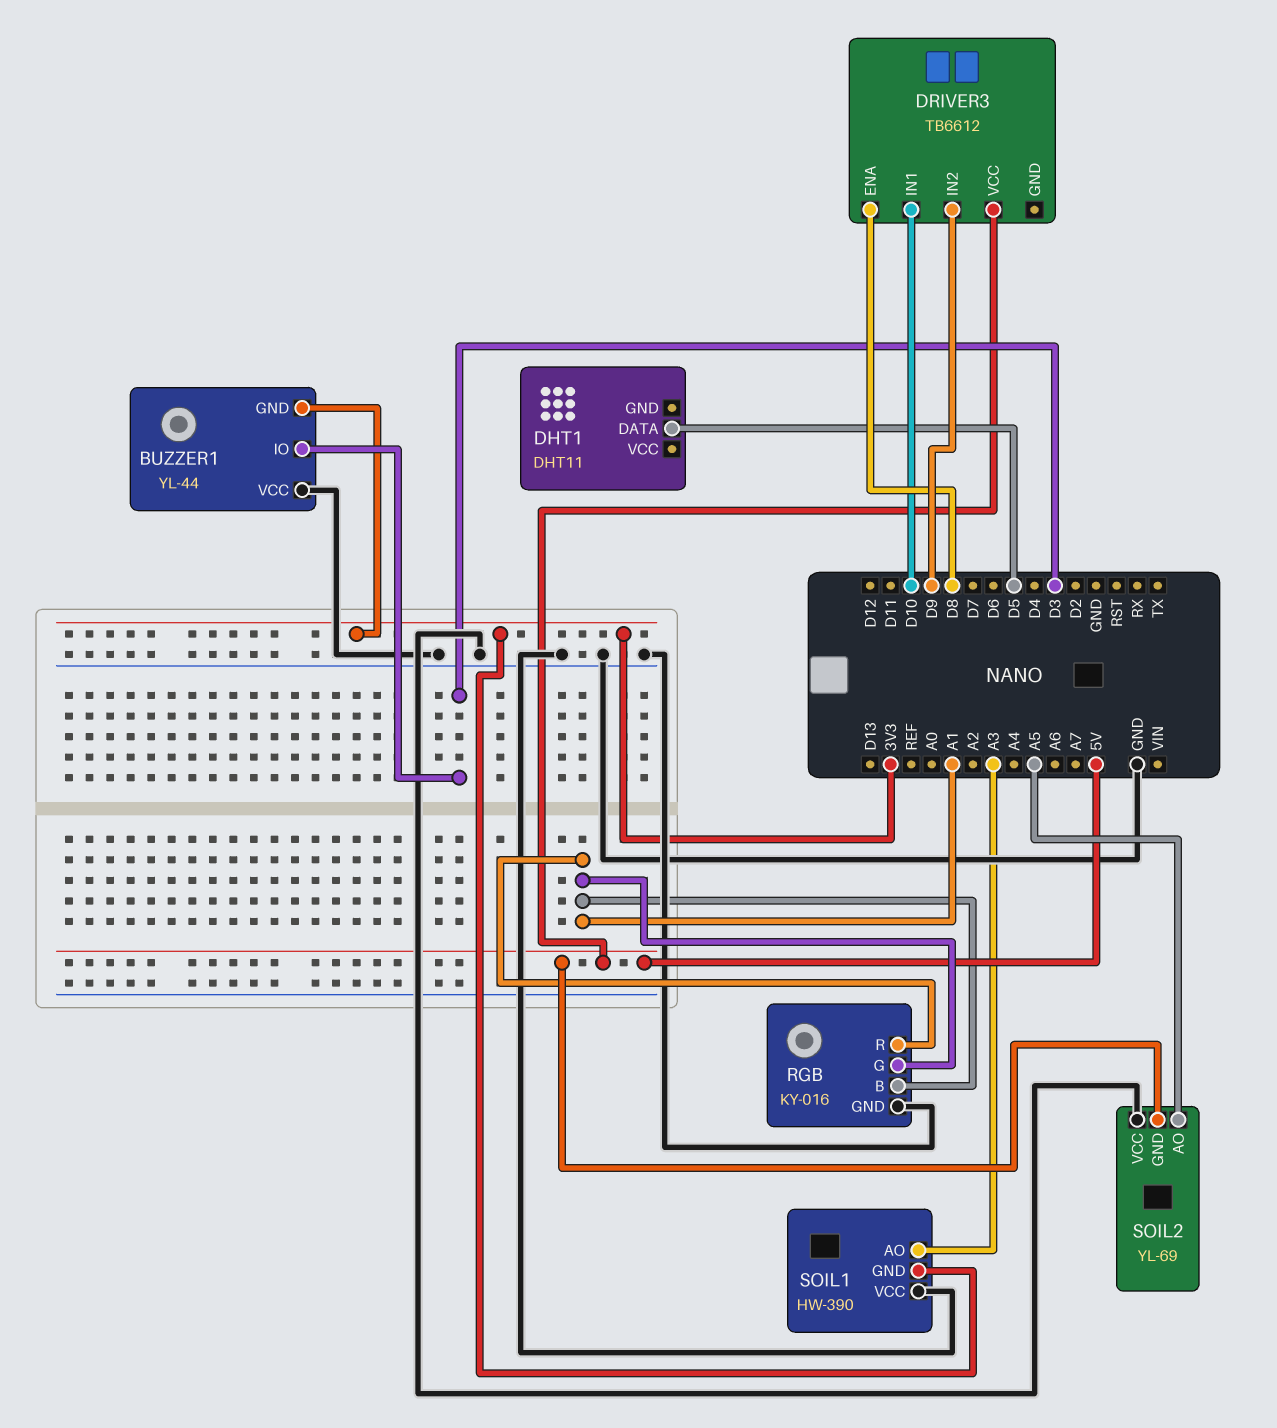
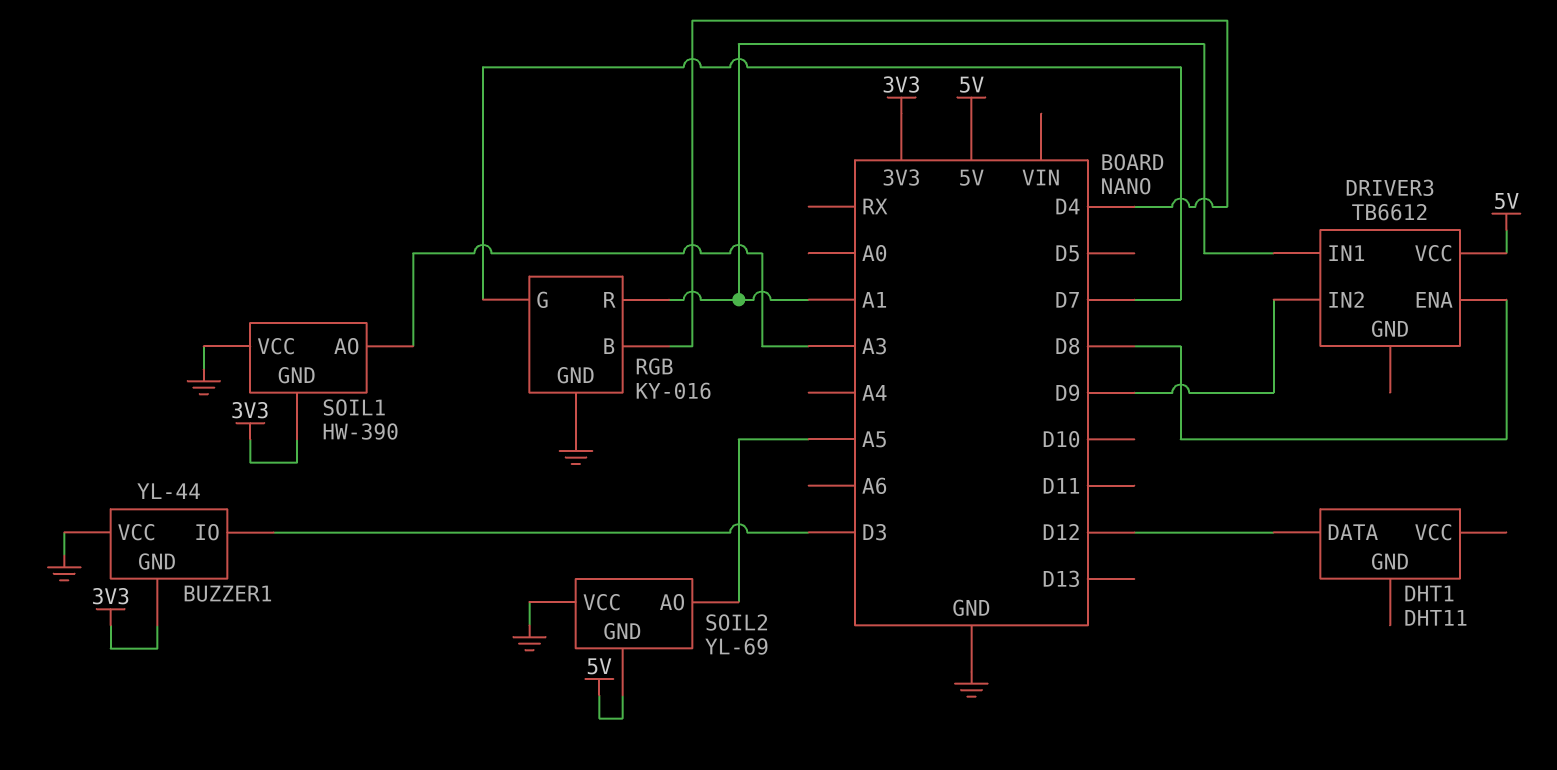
DHT1 pin DATA: D5 -> D12
DRIVER3 pin IN1: D10 -> A1
RGB pin B: A1 -> D4
RGB pin G: A1 -> D7

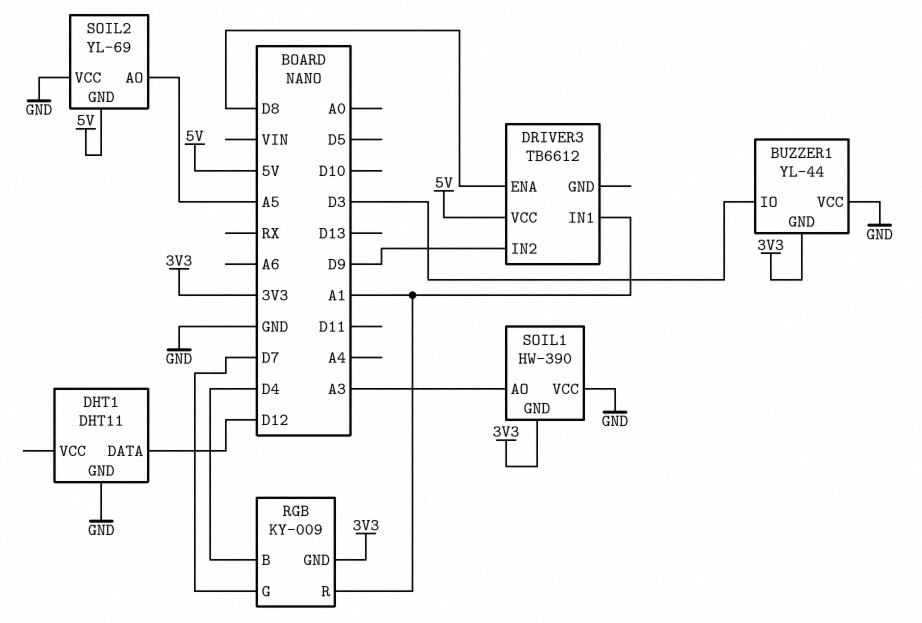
DHT1 pin GND: none -> GND
RGB: KY-016 -> KY-009
RGB pin GND: GND -> 3V3

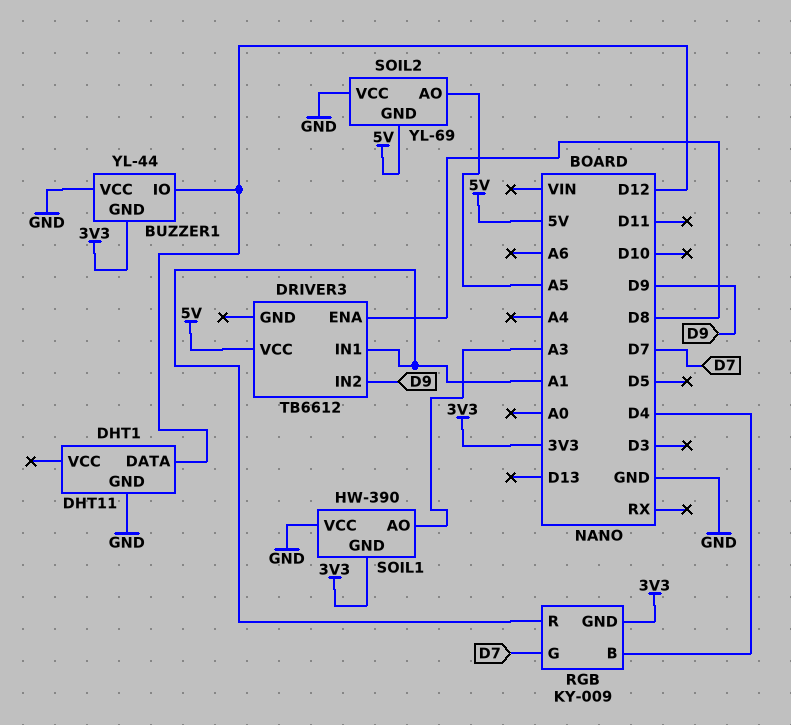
BUZZER1 pin IO: D3 -> D12

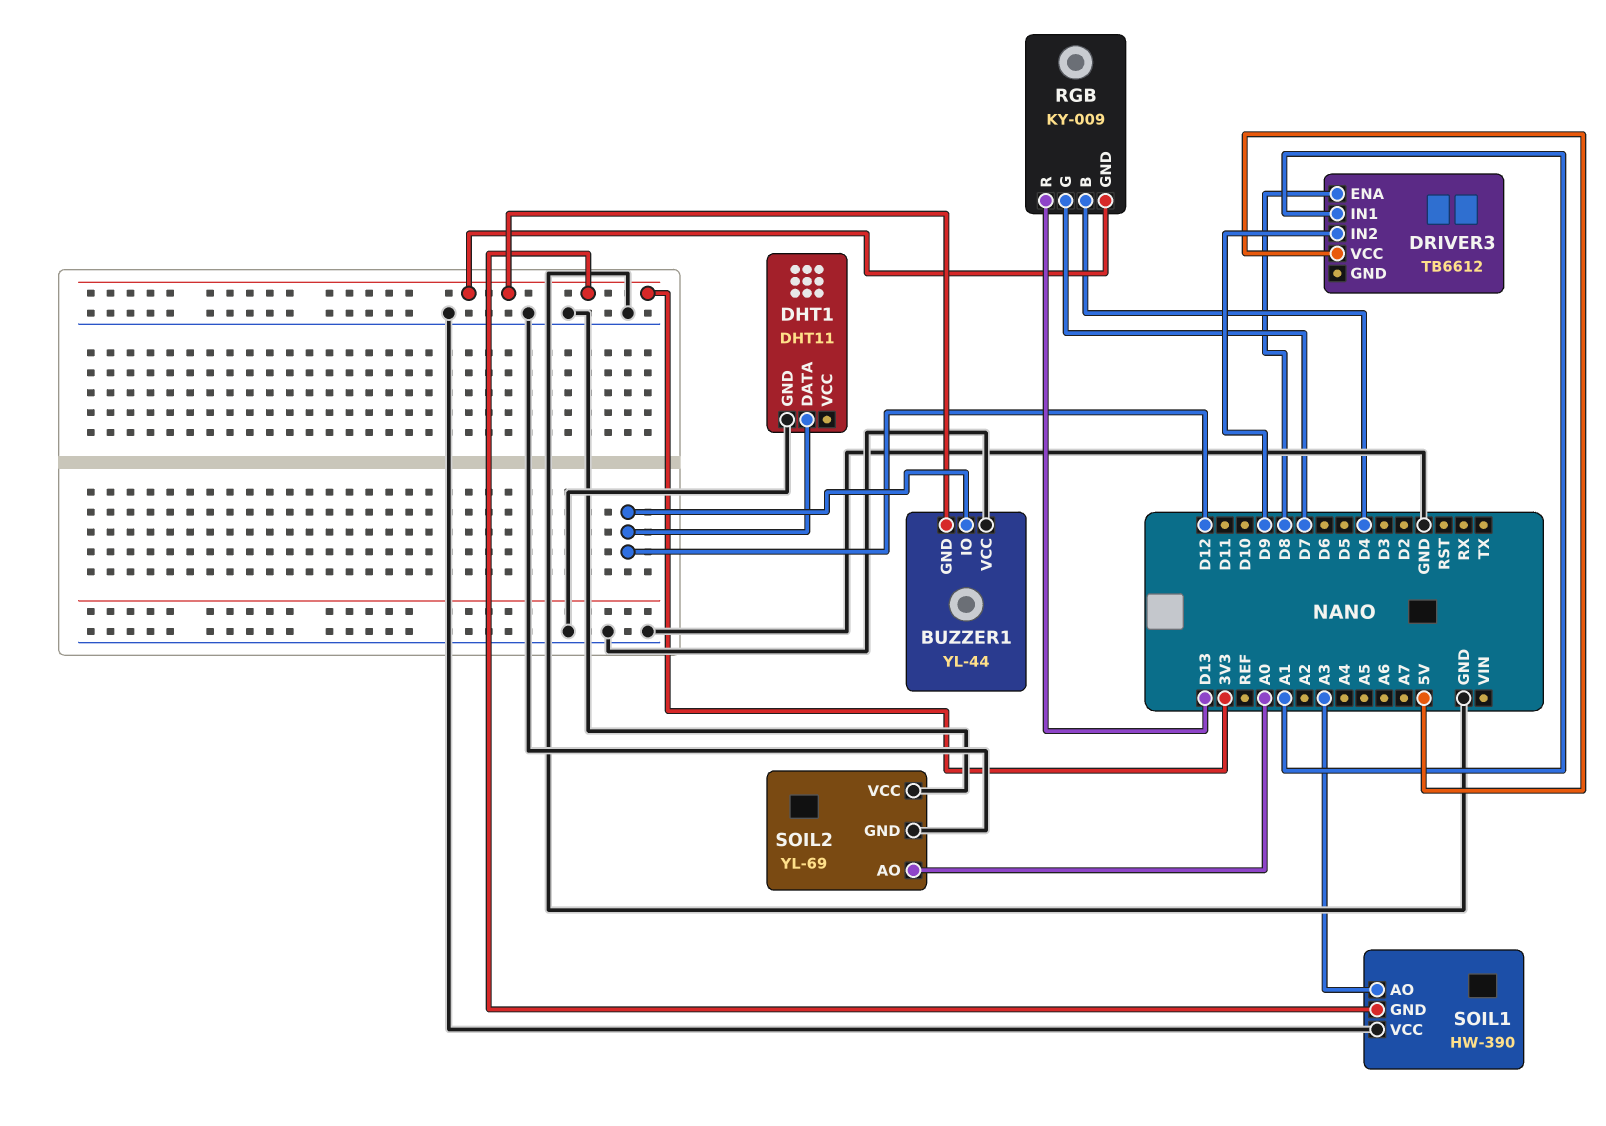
RGB pin R: A1 -> D13
SOIL2 pin AO: A5 -> A0
SOIL2 pin GND: 5V -> GND

